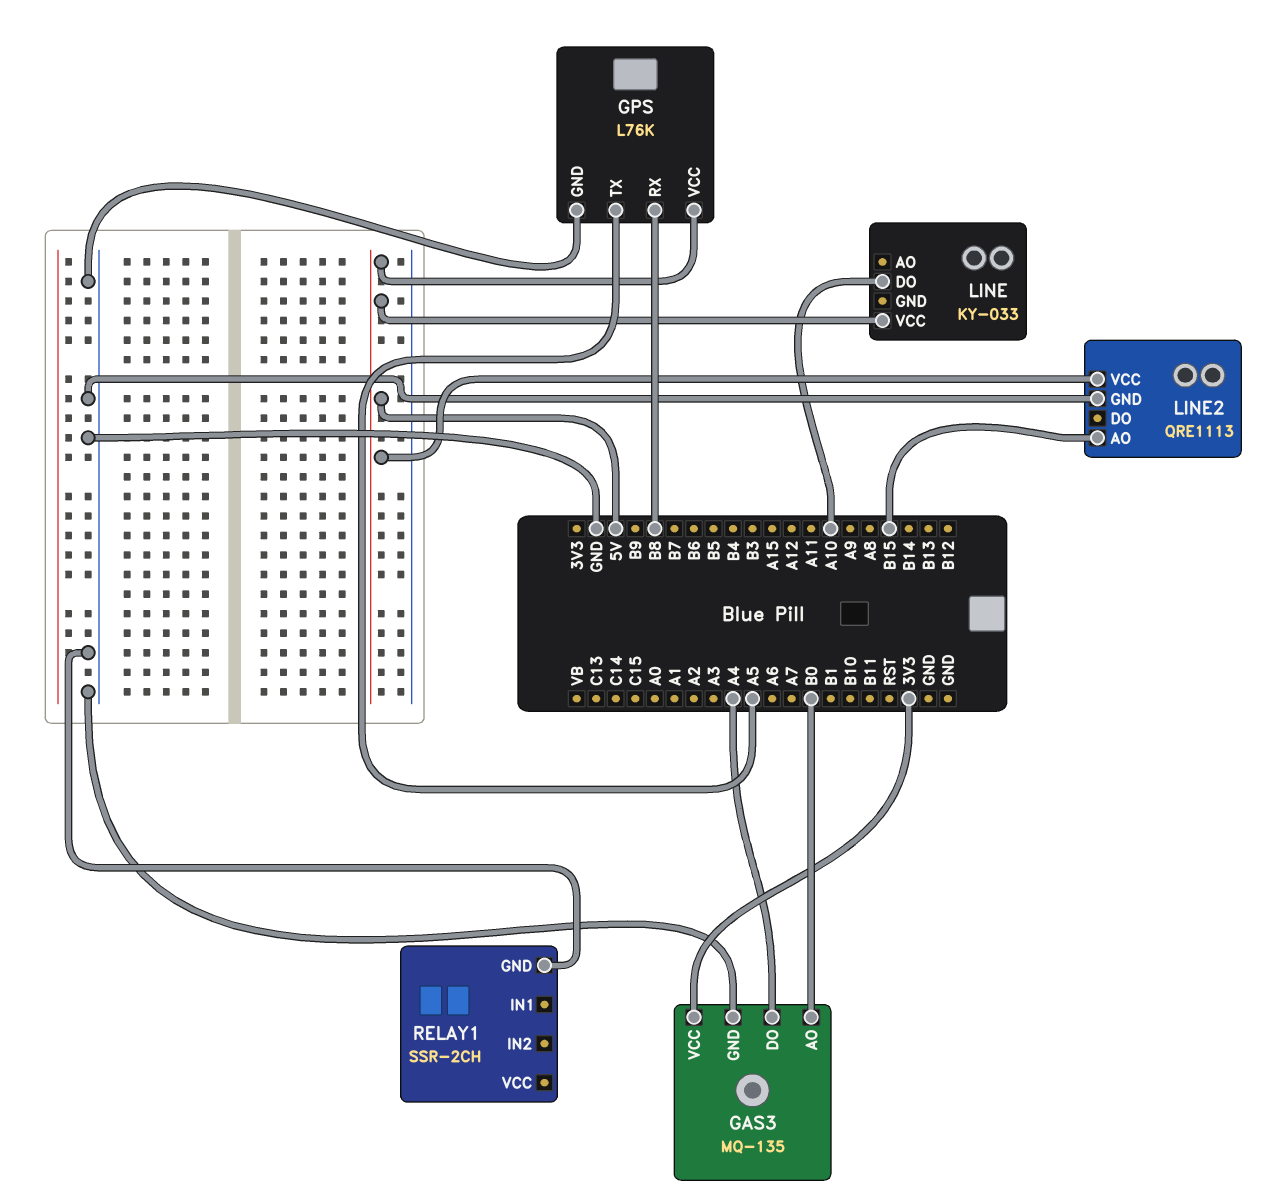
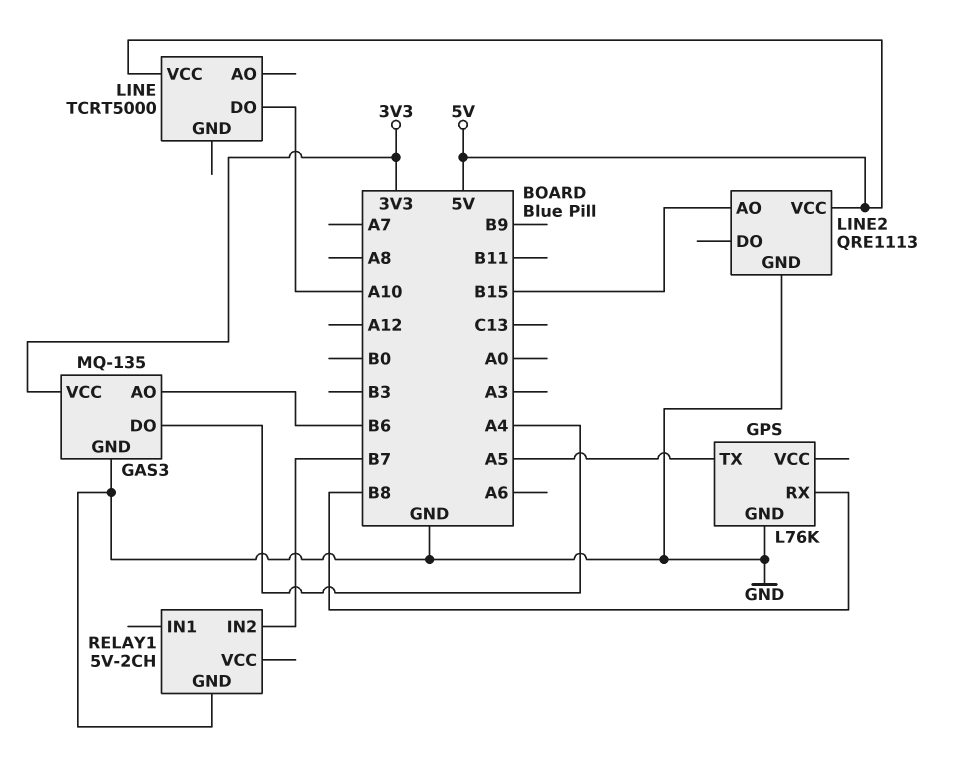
GAS3 pin AO: B0 -> B6
GPS pin VCC: 5V -> none
LINE: KY-033 -> TCRT5000
RELAY1: SSR-2CH -> 5V-2CH
RELAY1 pin IN2: none -> B7

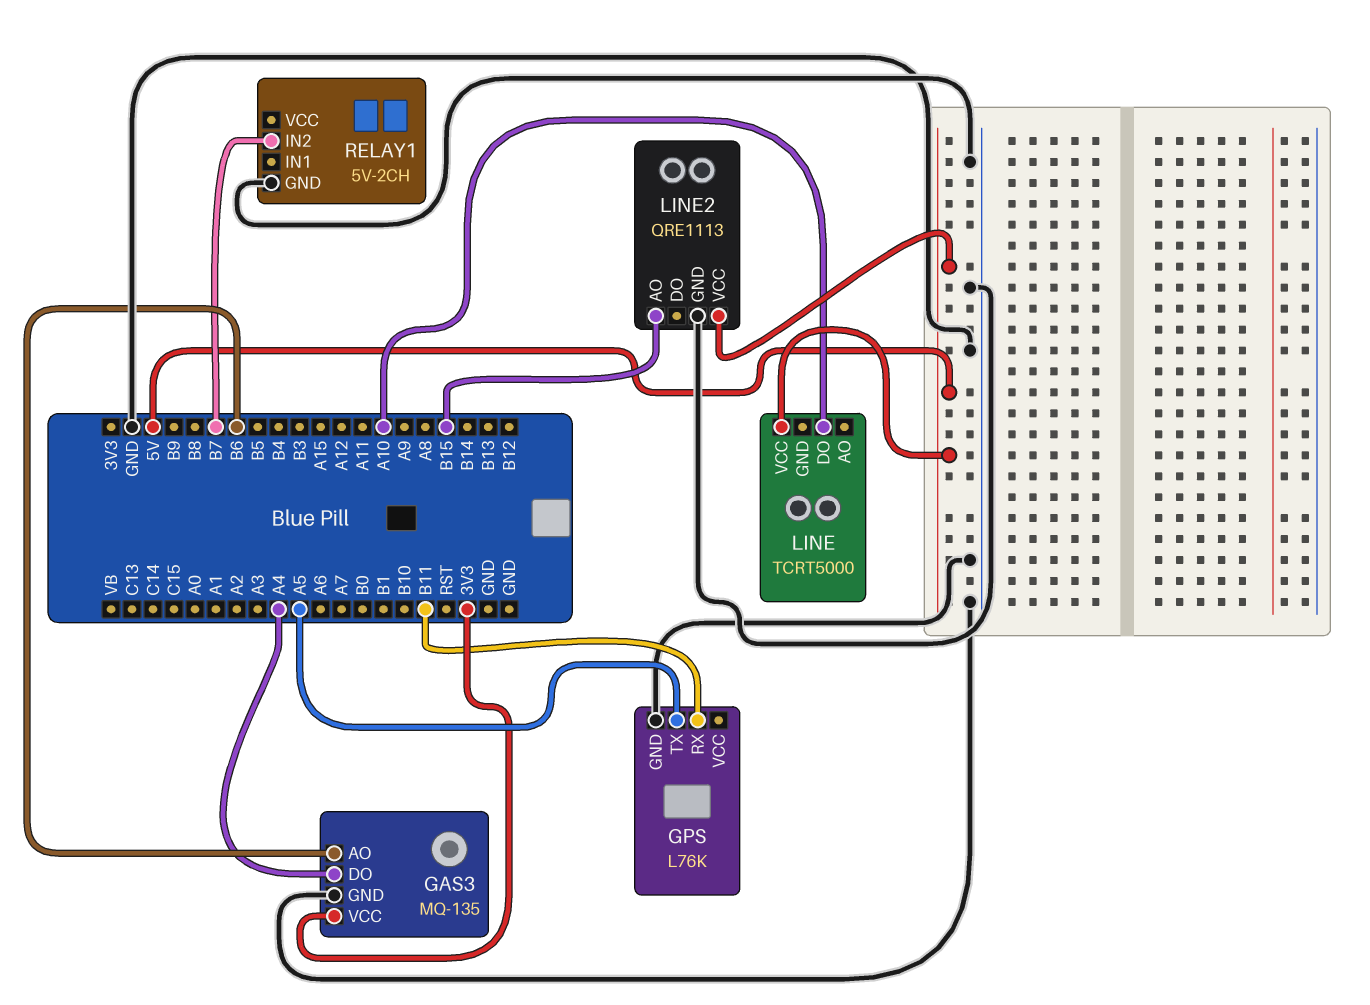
GPS pin RX: B8 -> B11

